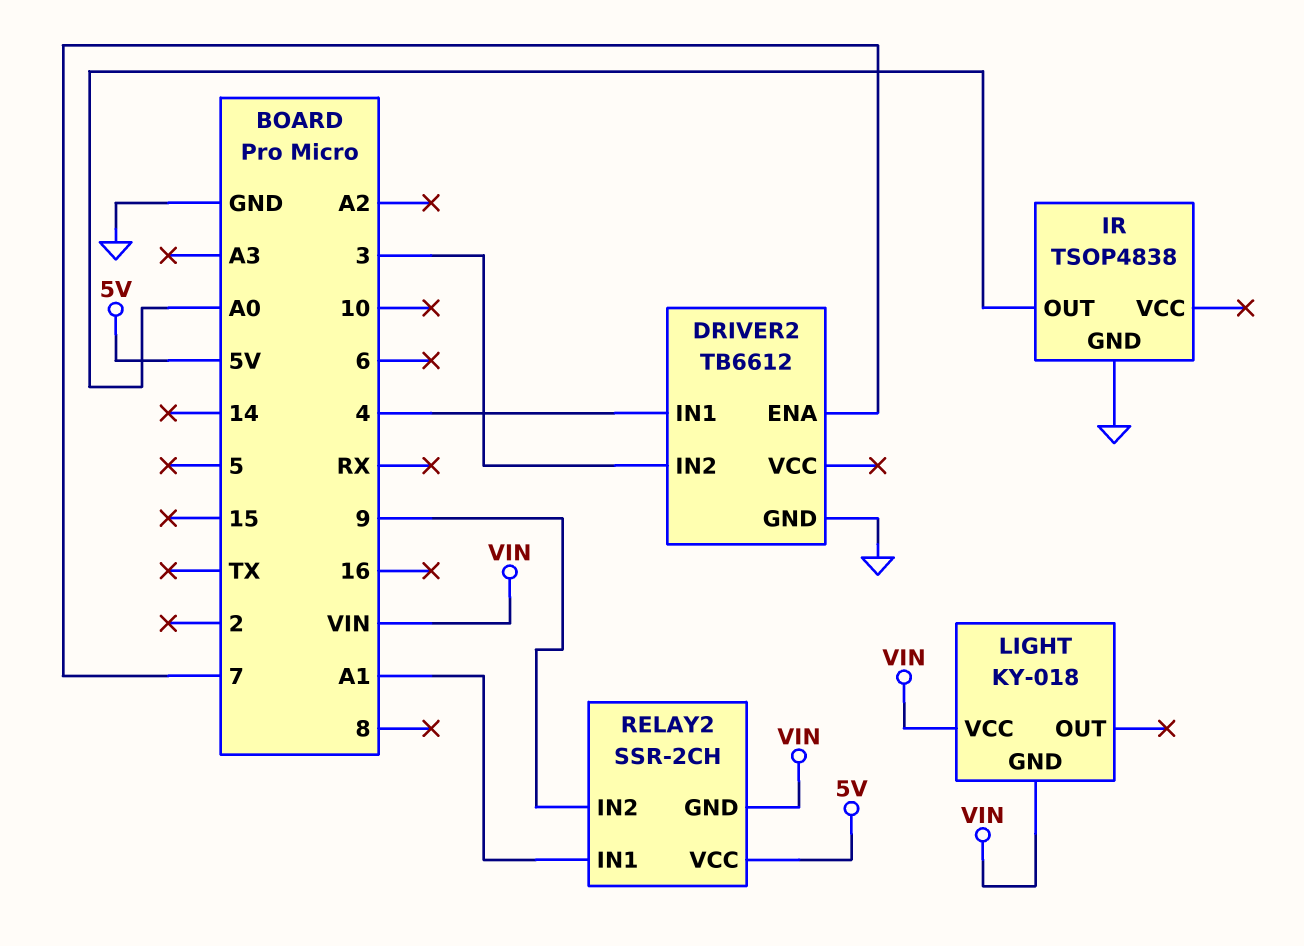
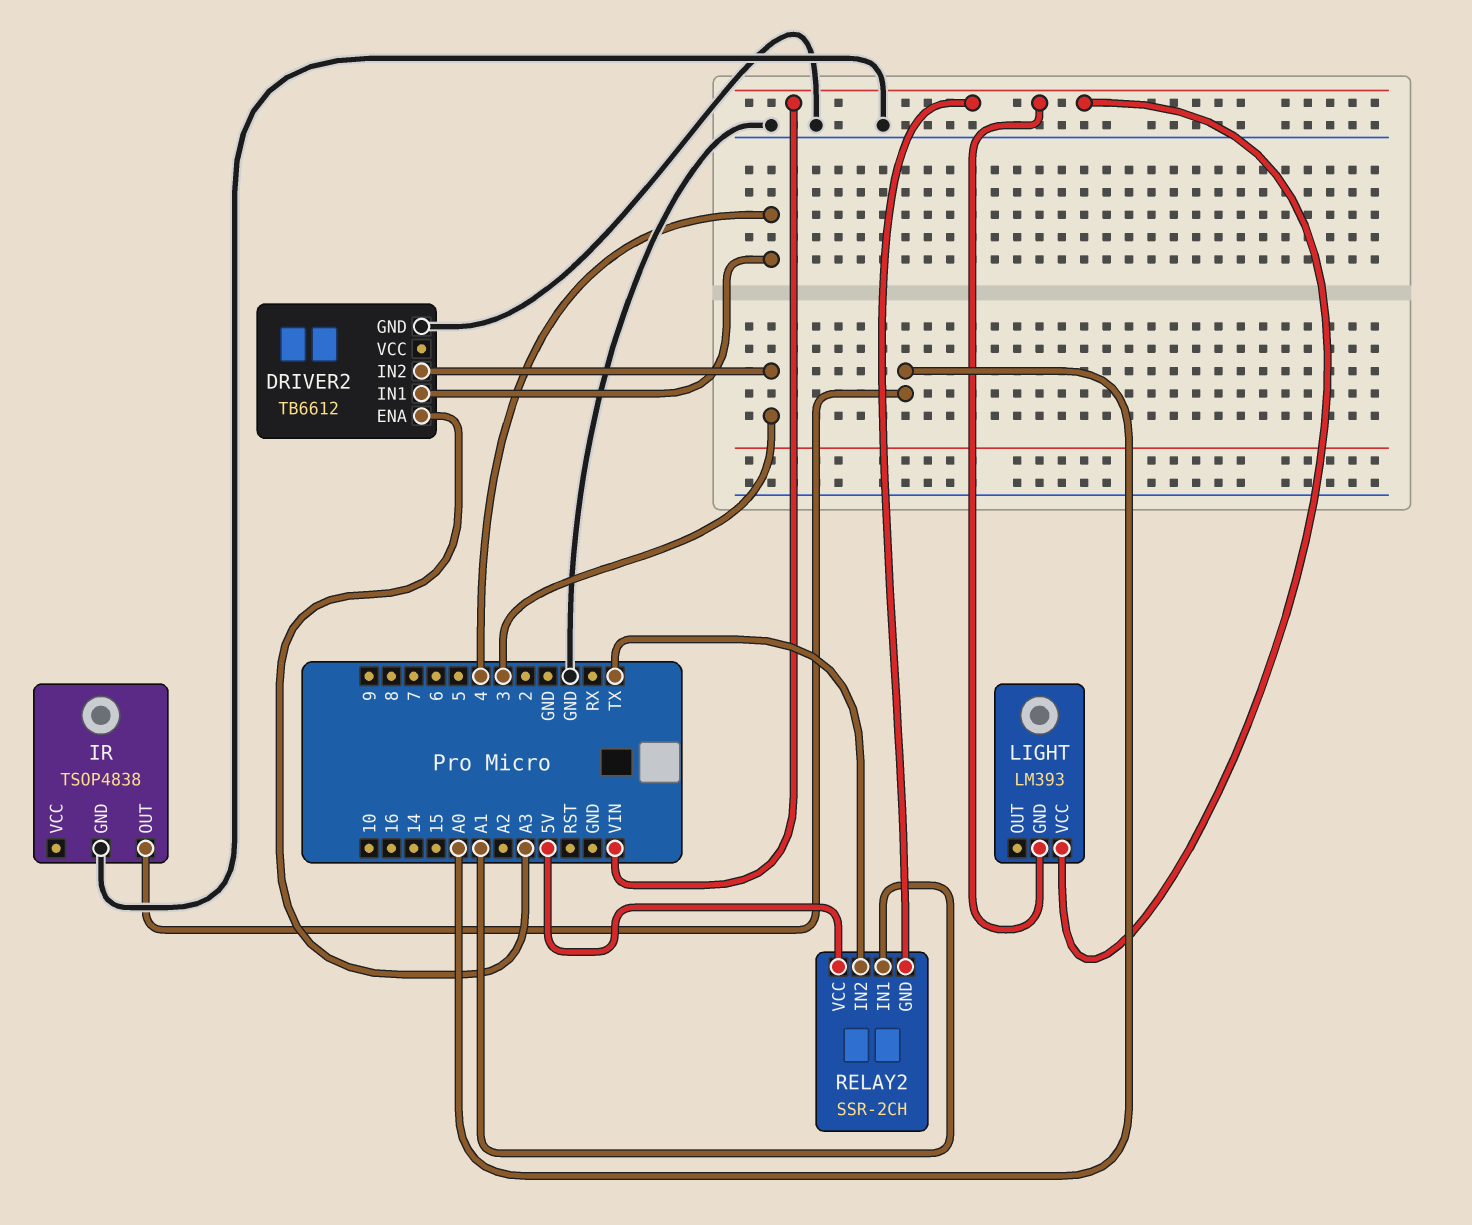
DRIVER2 pin ENA: 7 -> A3
LIGHT: KY-018 -> LM393
RELAY2 pin IN2: 9 -> TX

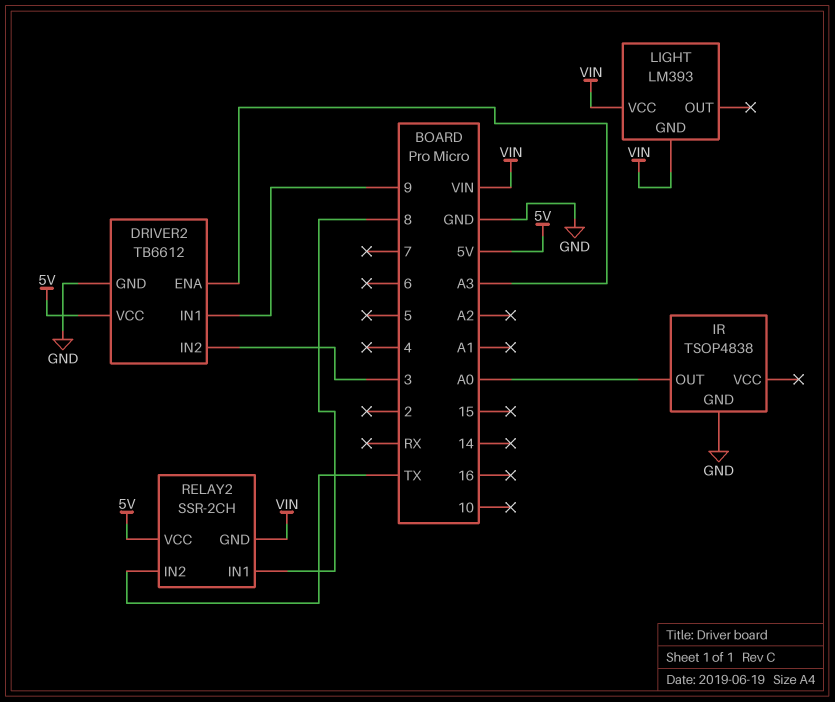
DRIVER2 pin IN1: 4 -> 9
DRIVER2 pin VCC: none -> 5V
RELAY2 pin IN1: A1 -> 8

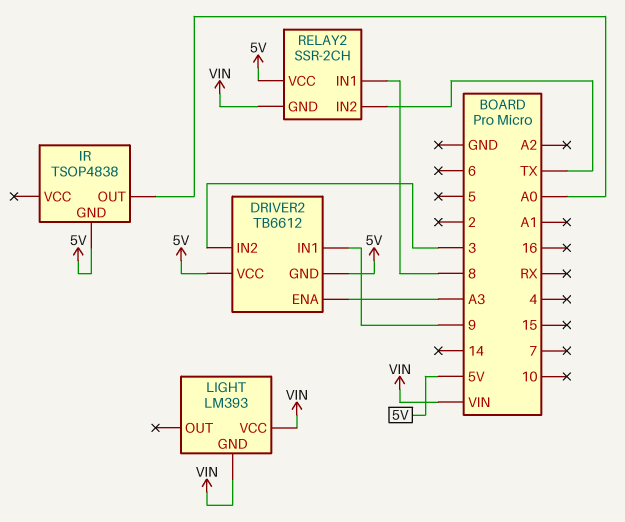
DRIVER2 pin GND: GND -> 5V
IR pin GND: GND -> 5V

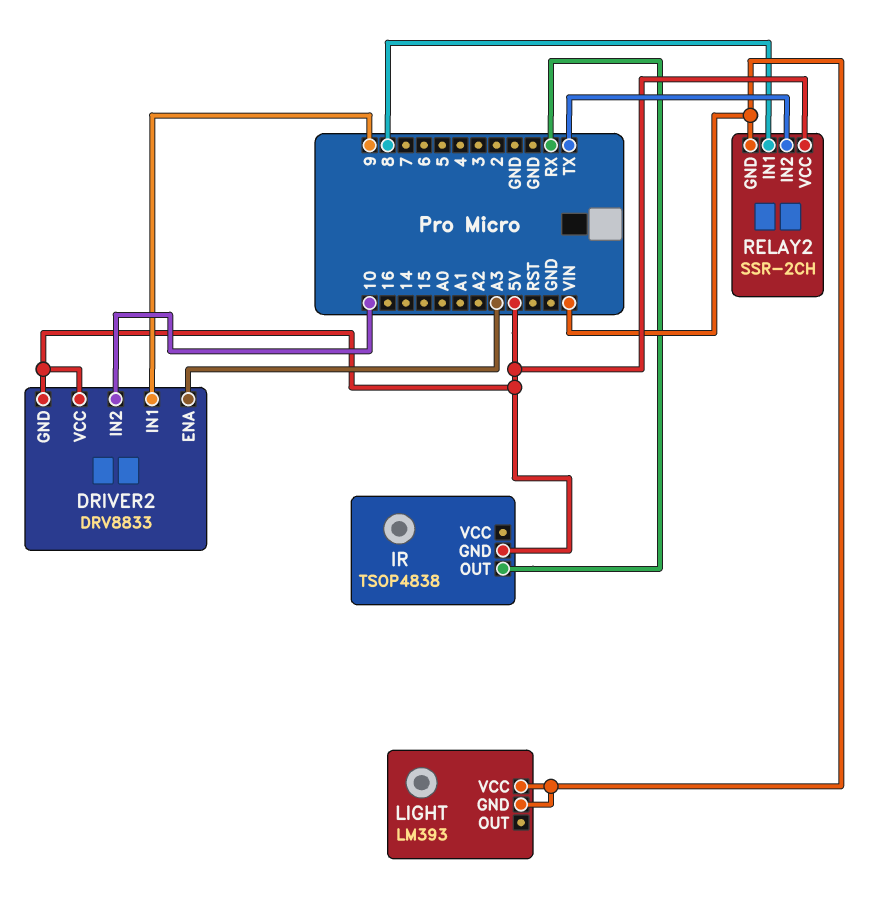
DRIVER2: TB6612 -> DRV8833
DRIVER2 pin IN2: 3 -> 10
IR pin OUT: A0 -> RX

